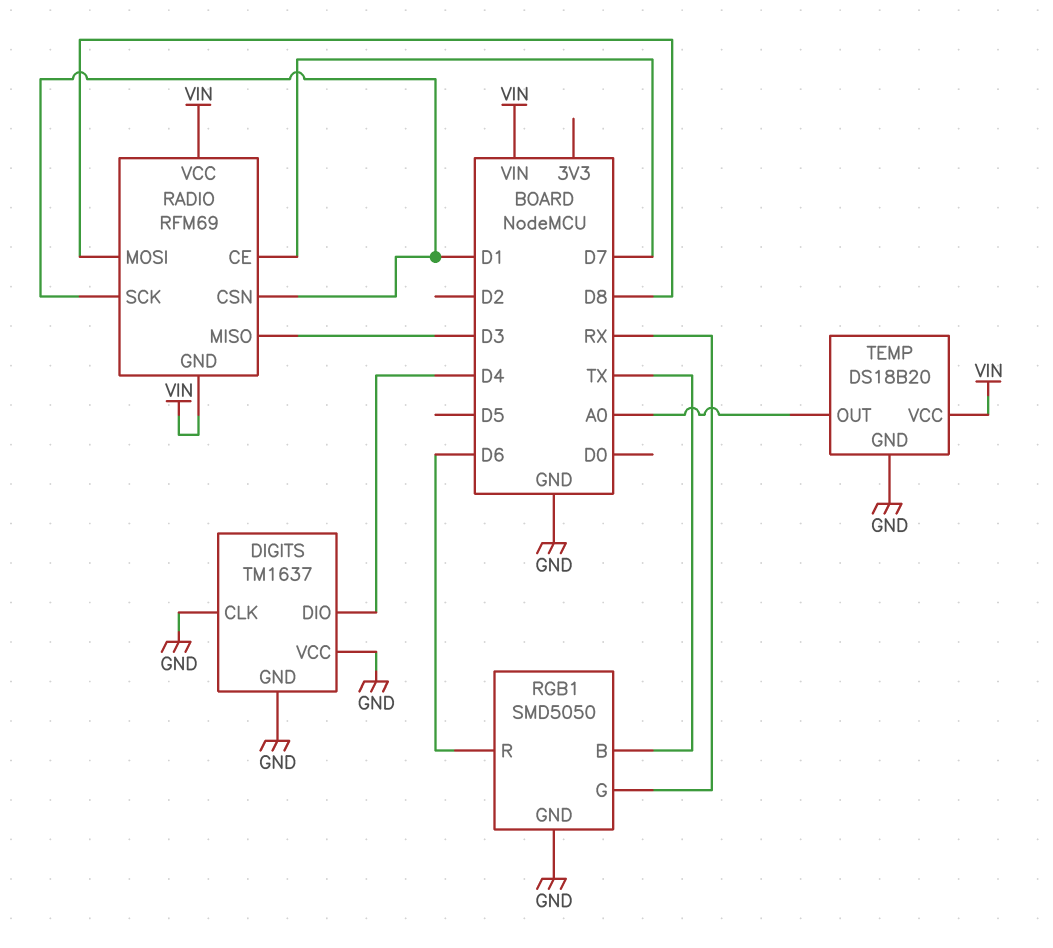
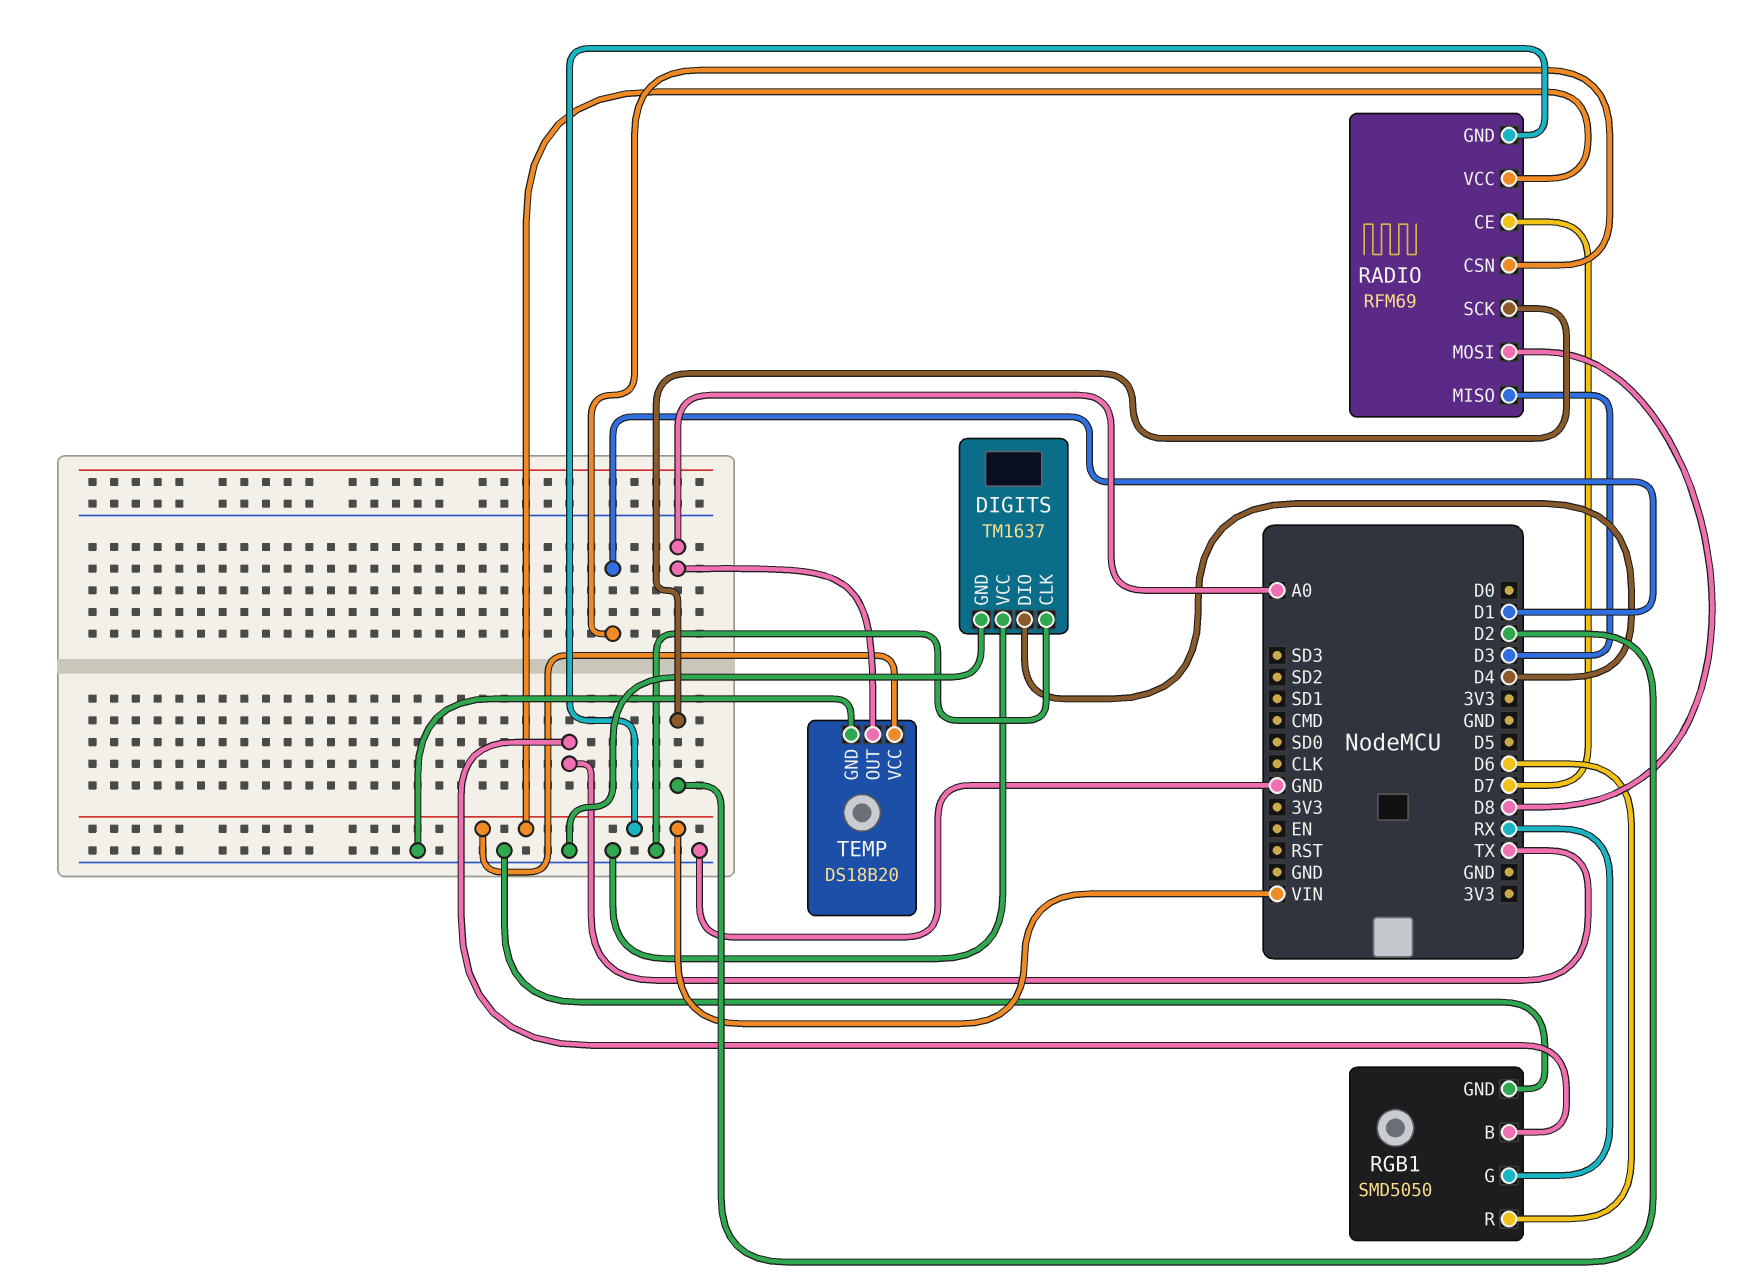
RADIO pin SCK: D1 -> D2

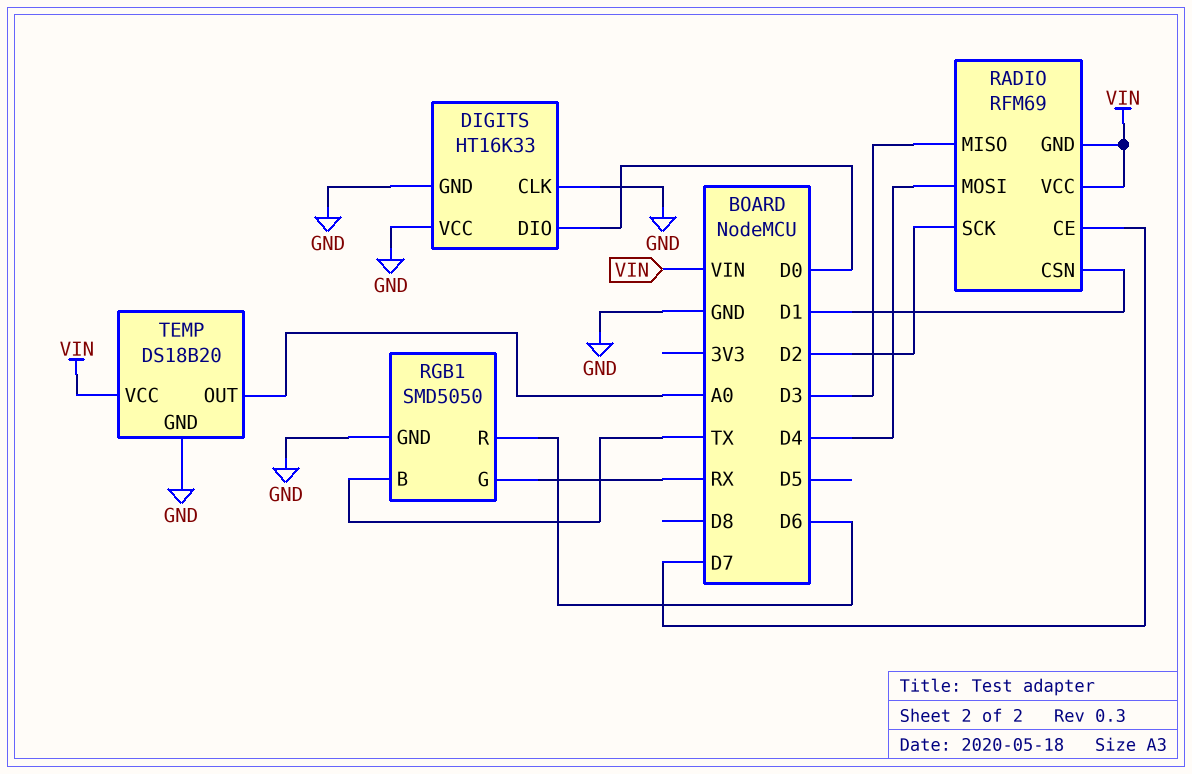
DIGITS: TM1637 -> HT16K33
DIGITS pin DIO: D4 -> D0
RADIO pin MOSI: D8 -> D4

